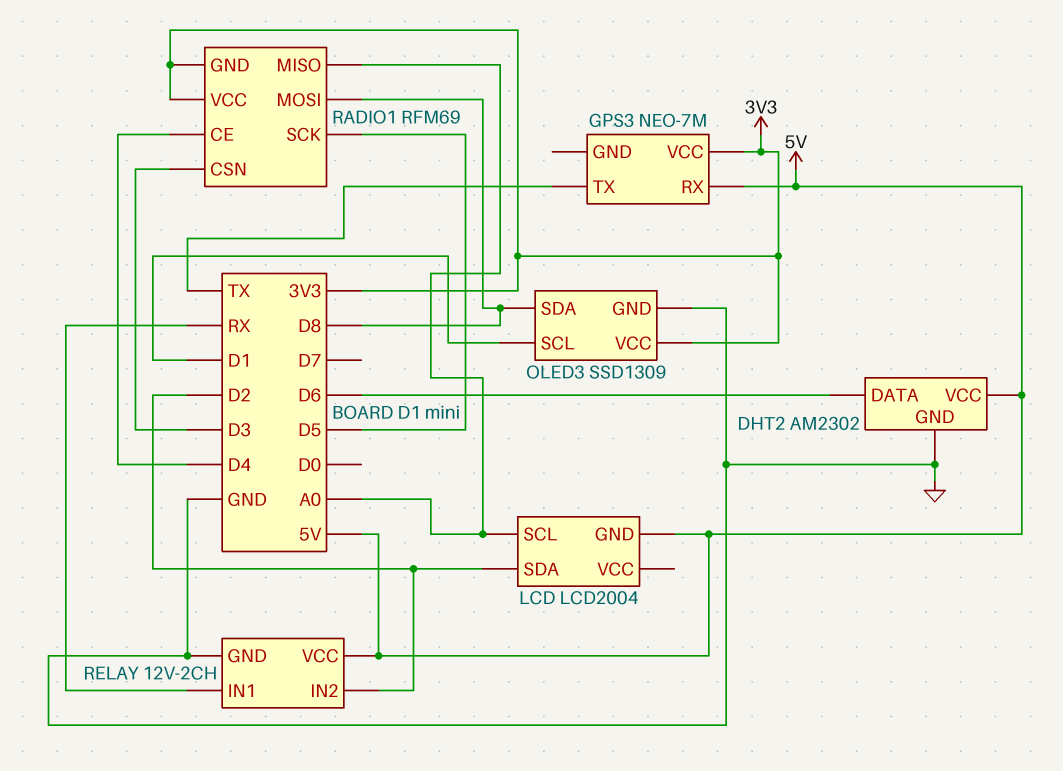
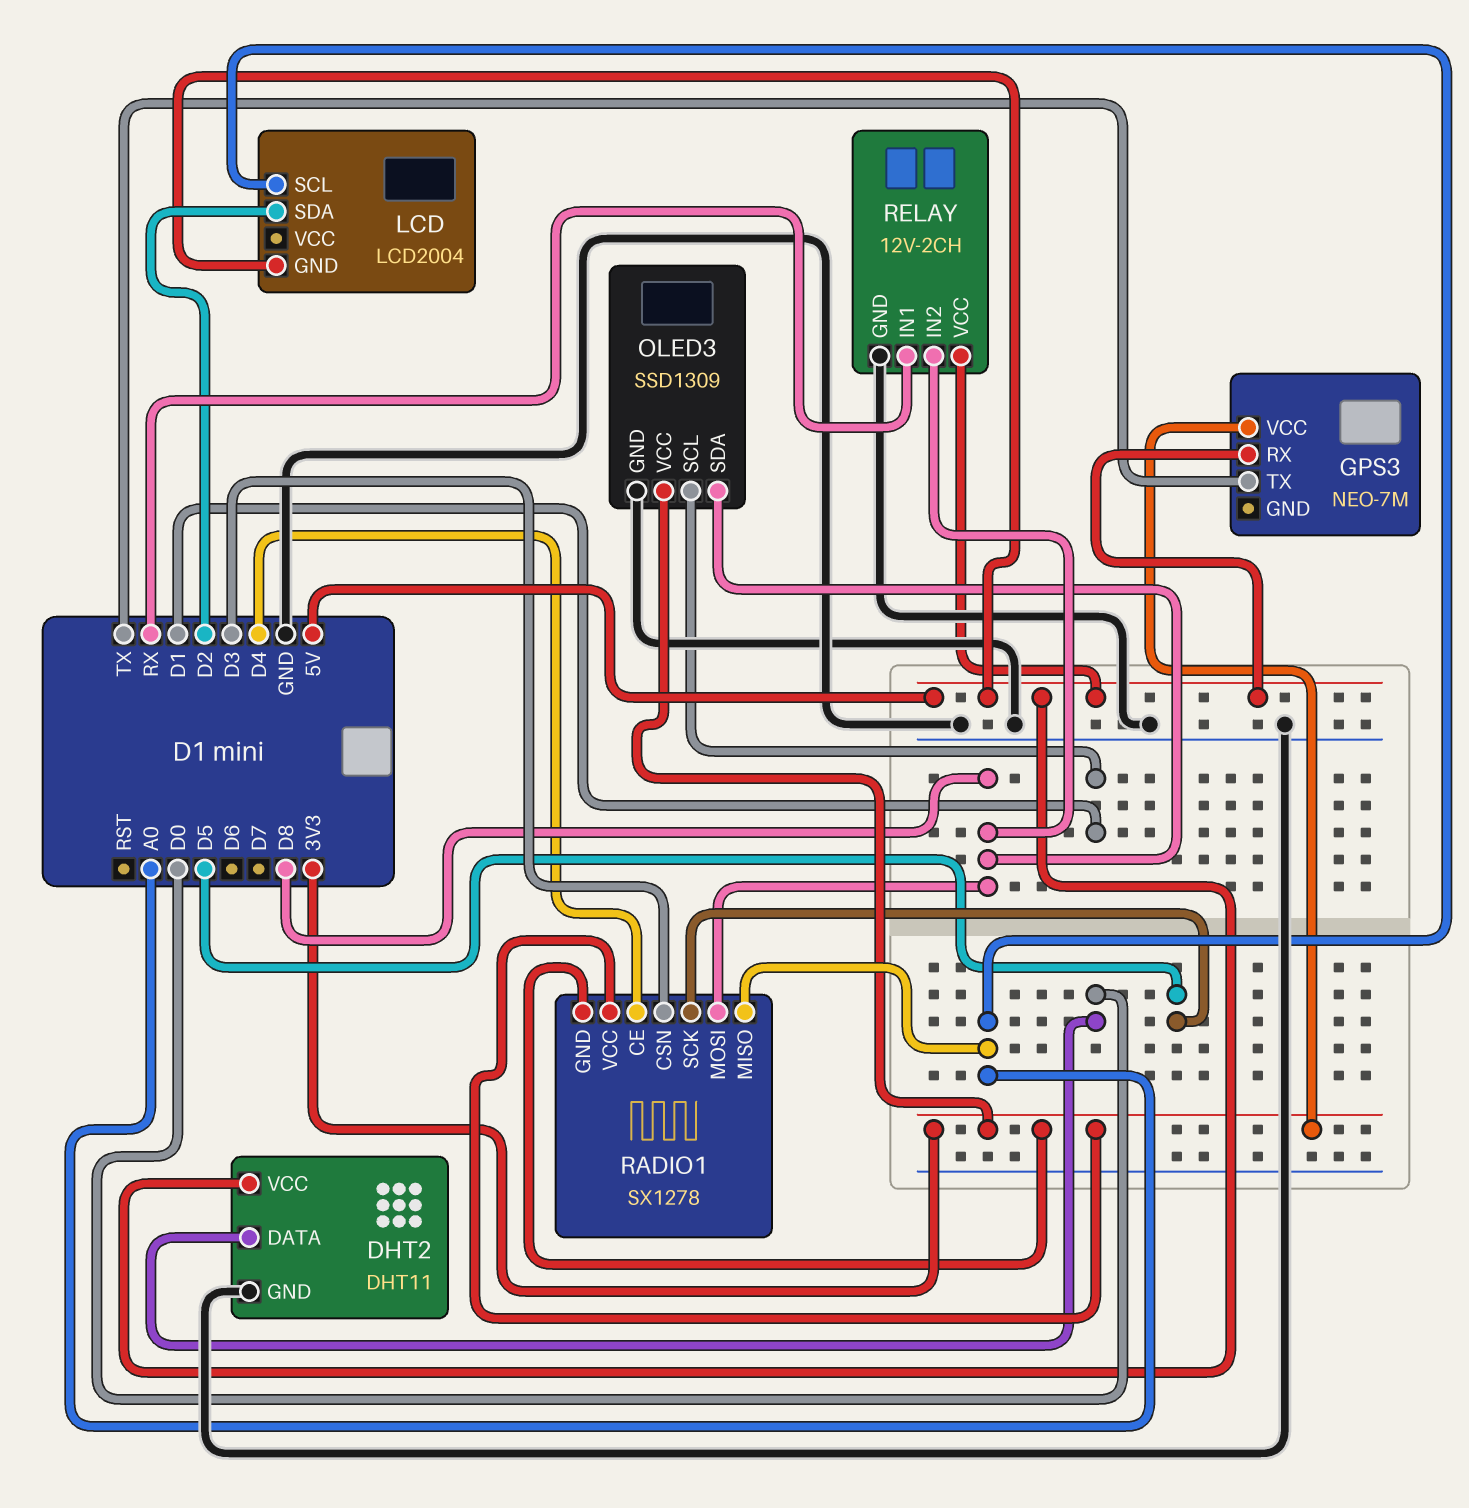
DHT2: AM2302 -> DHT11
DHT2 pin DATA: D6 -> D0
RADIO1: RFM69 -> SX1278
RELAY pin IN2: D2 -> D8

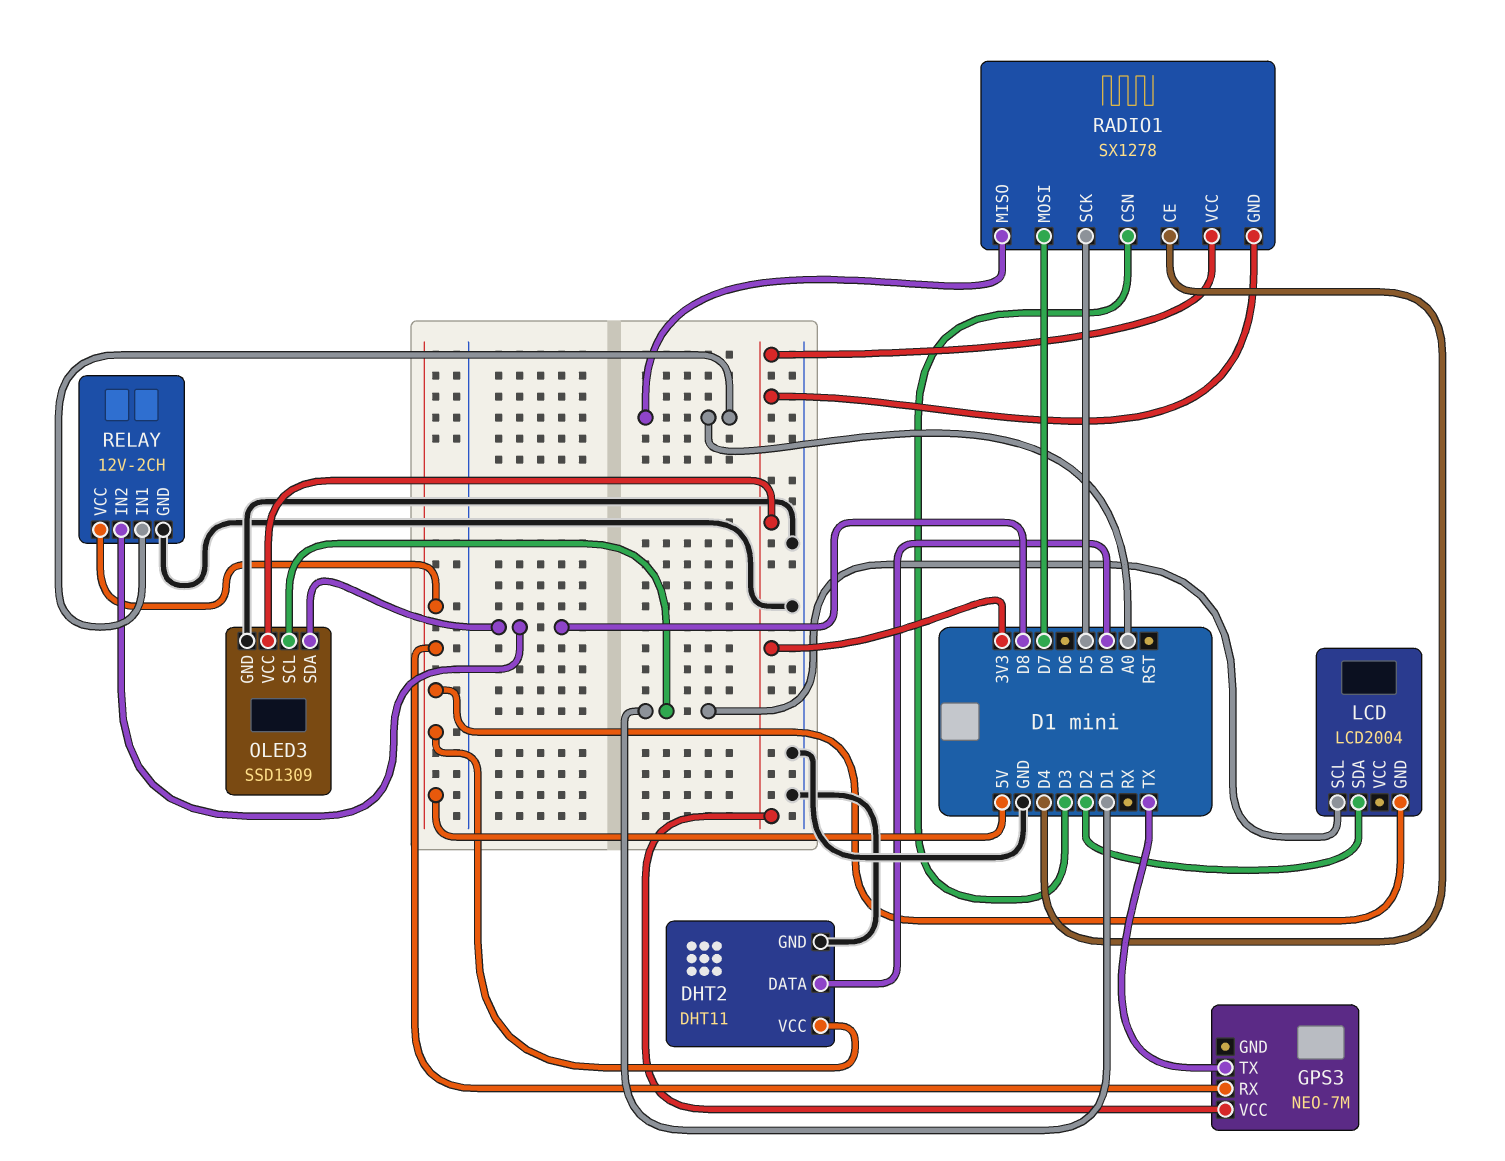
LCD pin SCL: A0 -> D1
RADIO1 pin MOSI: D8 -> D7
RELAY pin IN1: RX -> A0

